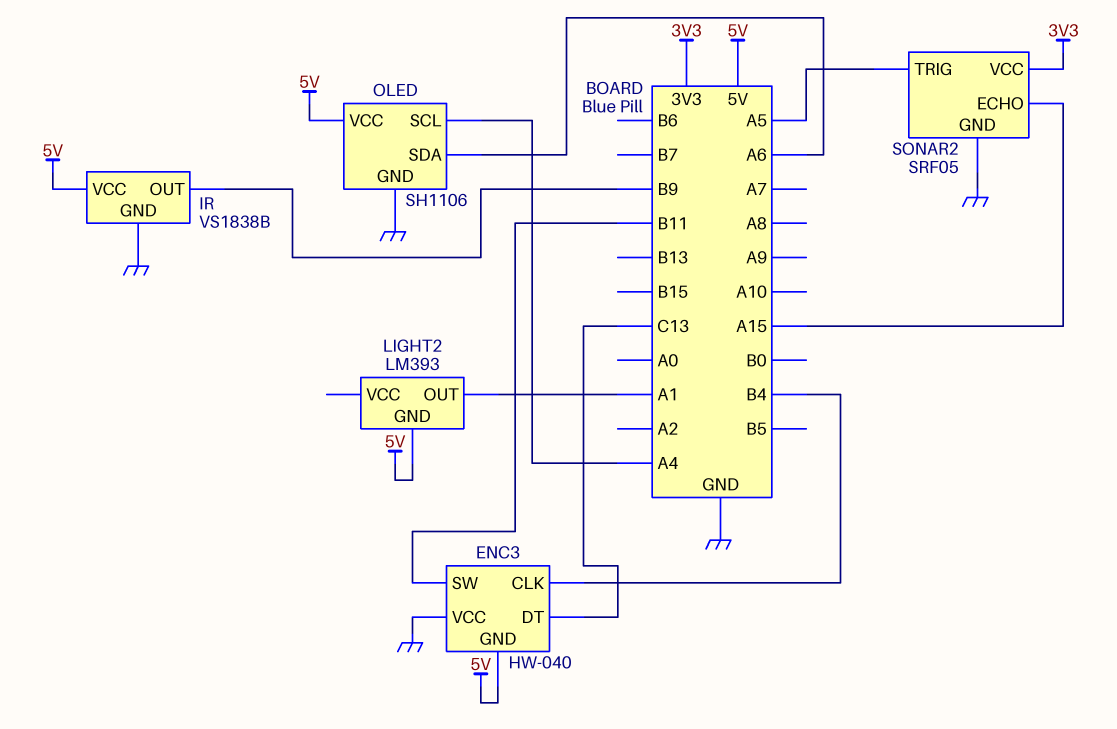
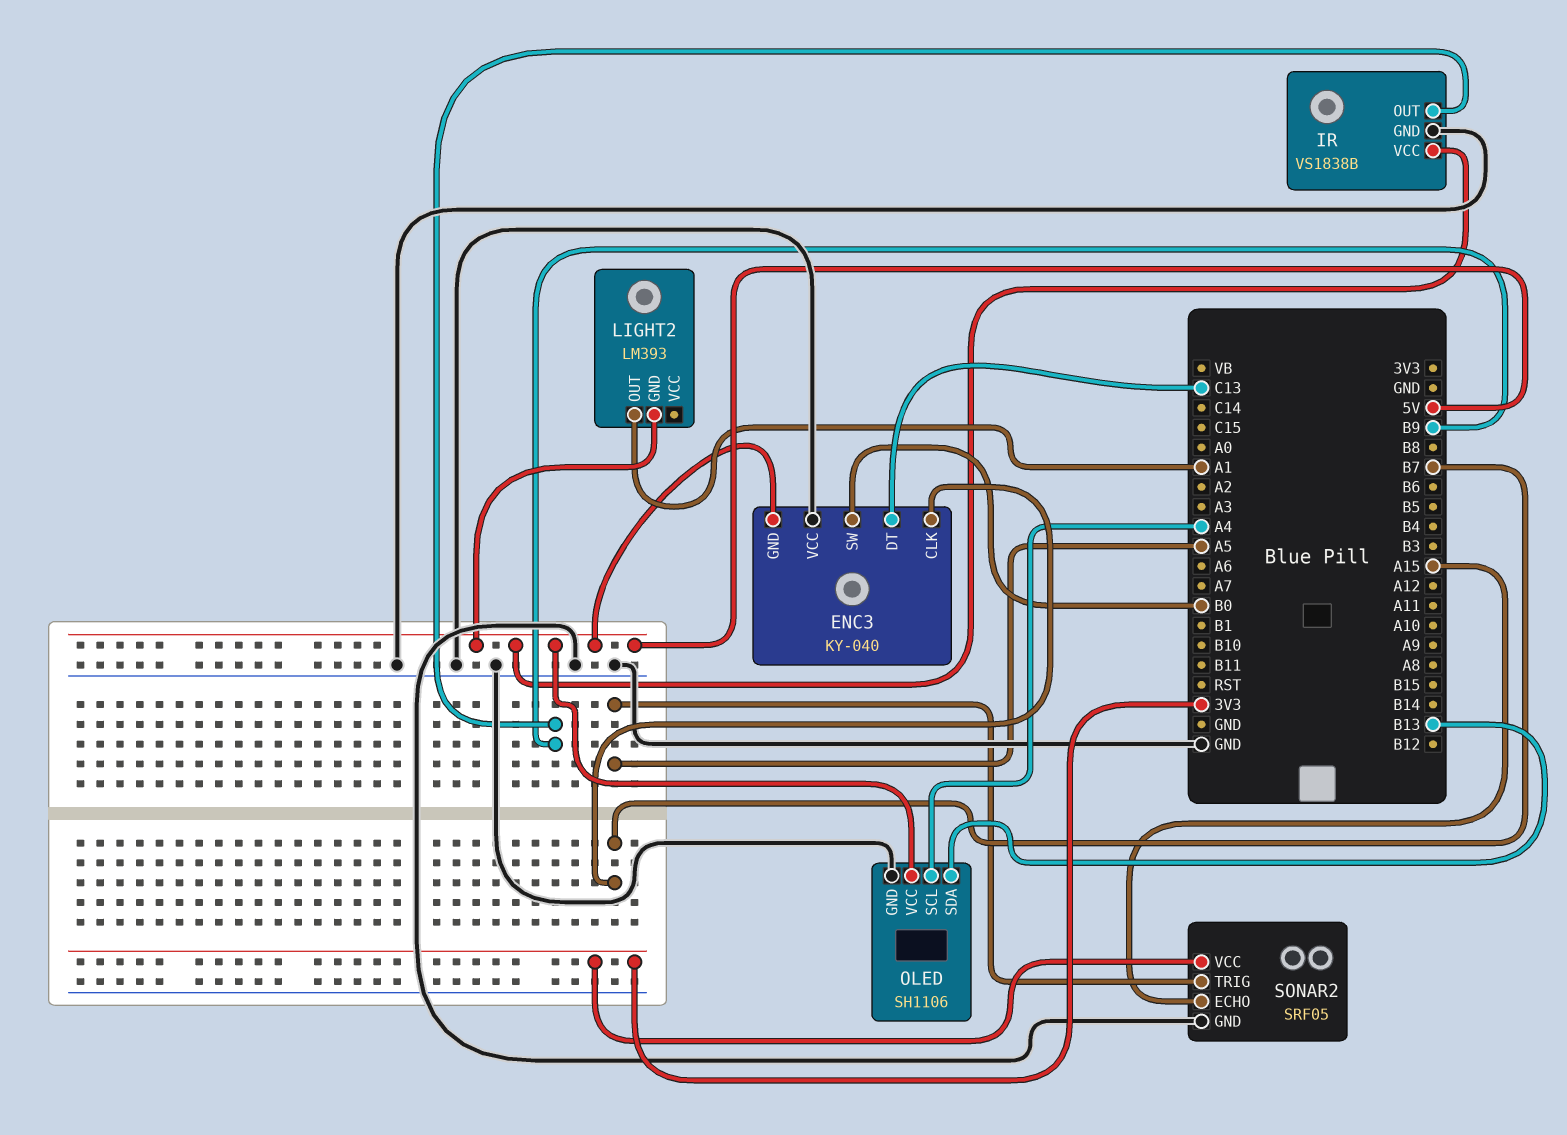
ENC3: HW-040 -> KY-040
ENC3 pin CLK: B4 -> B7
ENC3 pin SW: B11 -> B0
OLED pin SDA: A6 -> B13

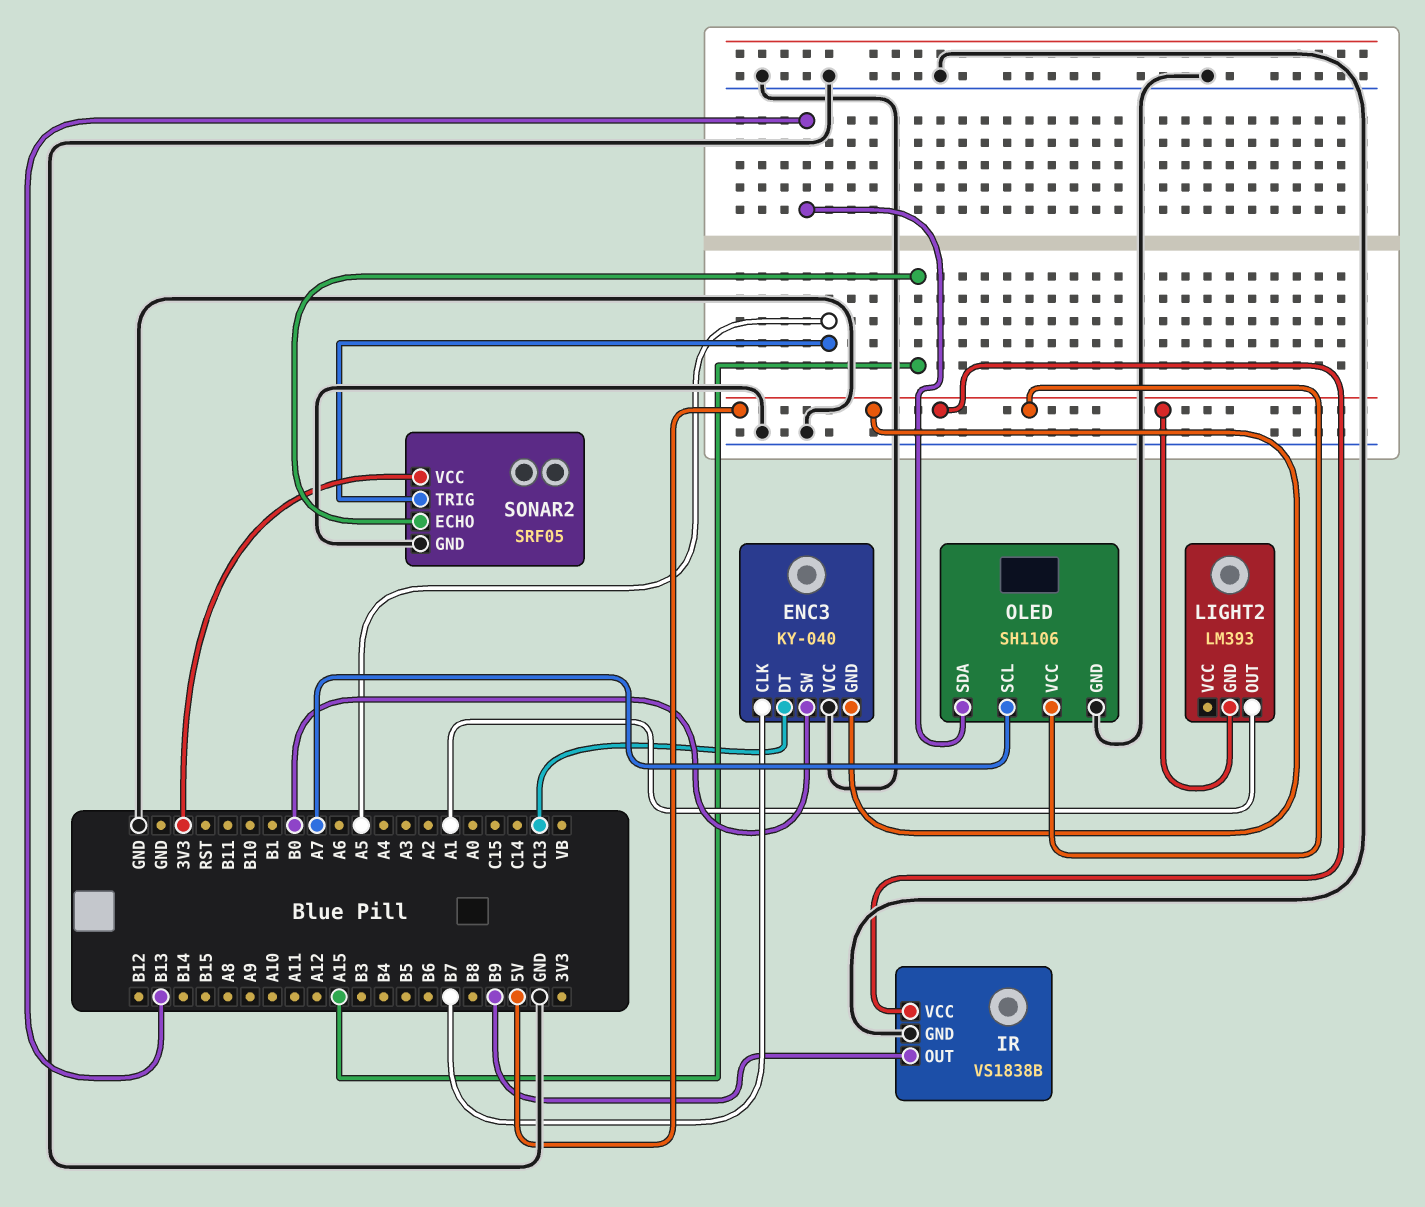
OLED pin SCL: A4 -> A7

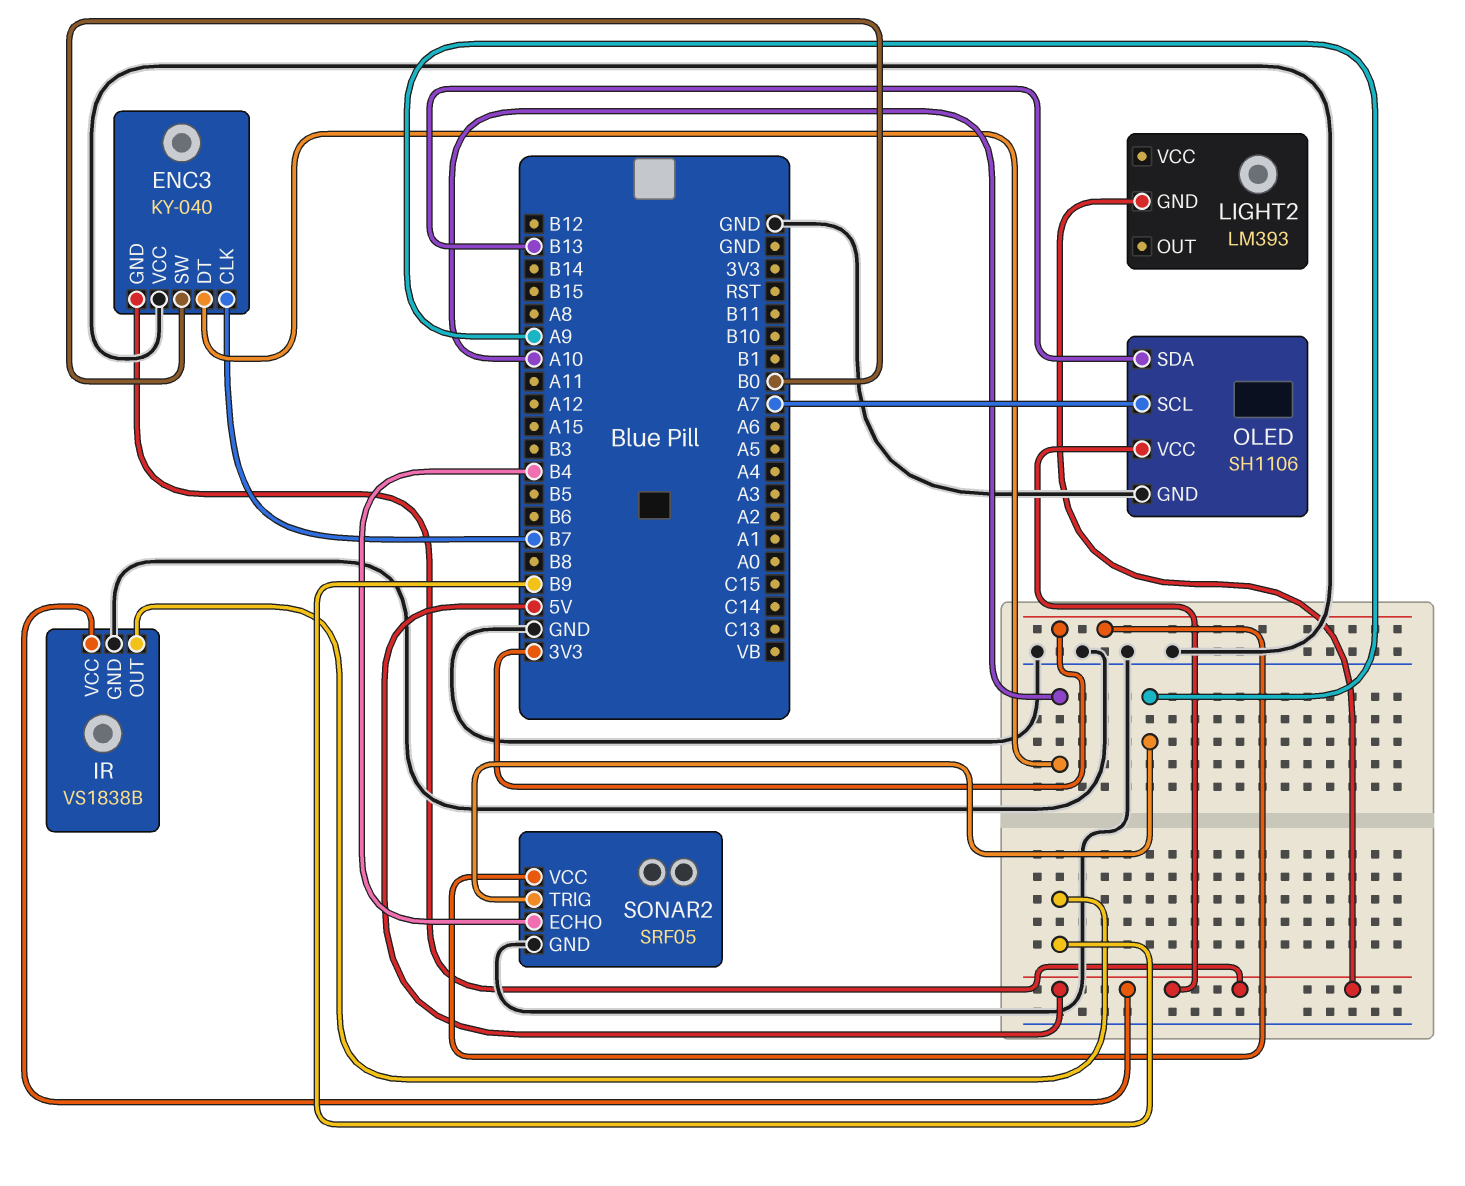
ENC3 pin DT: C13 -> A10
LIGHT2 pin OUT: A1 -> none
SONAR2 pin ECHO: A15 -> B4
SONAR2 pin TRIG: A5 -> A9

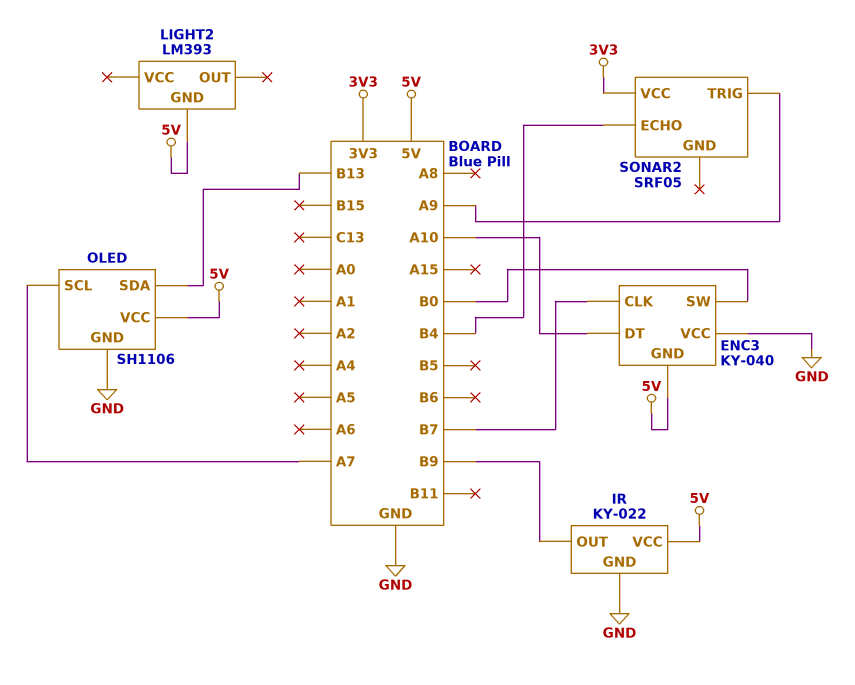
IR: VS1838B -> KY-022
SONAR2 pin GND: GND -> none

